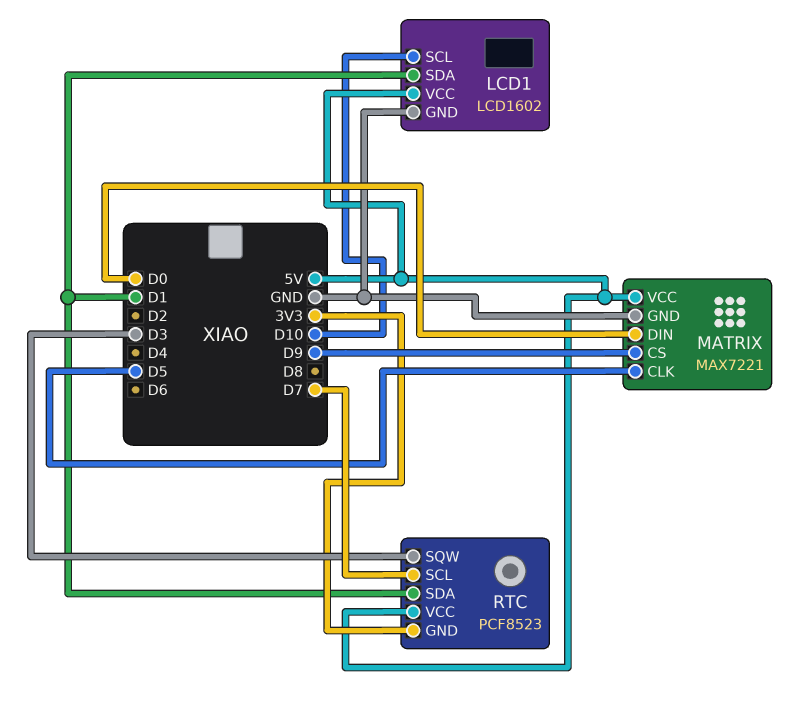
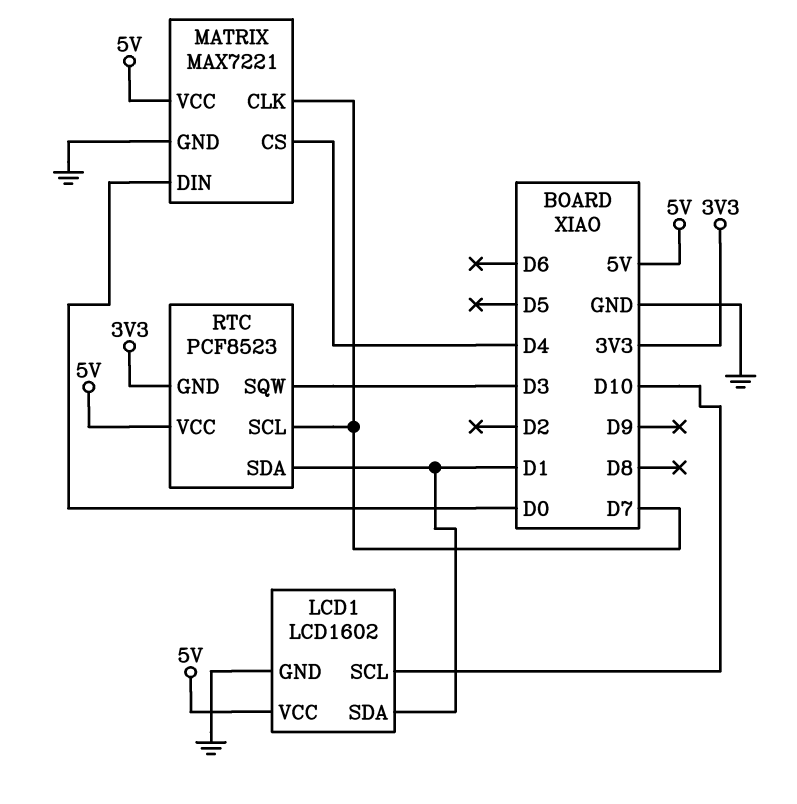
MATRIX pin CLK: D5 -> D7
MATRIX pin CS: D9 -> D4

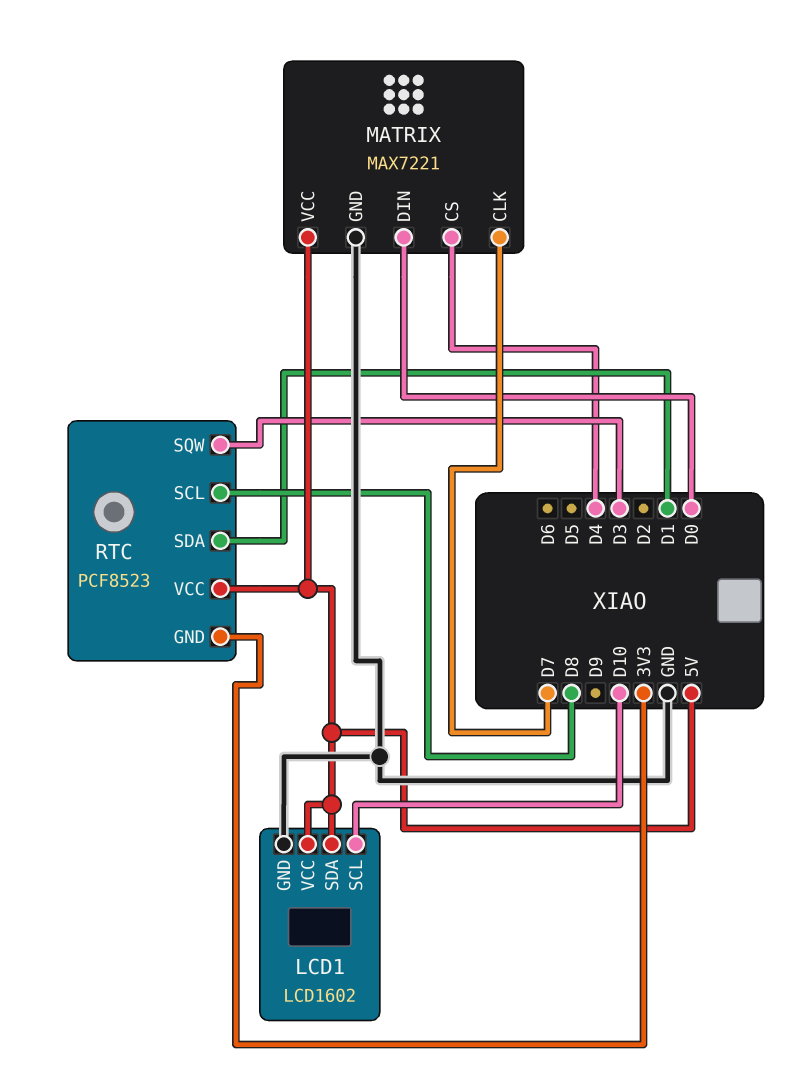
LCD1 pin SDA: D1 -> 5V
RTC pin SCL: D7 -> D8

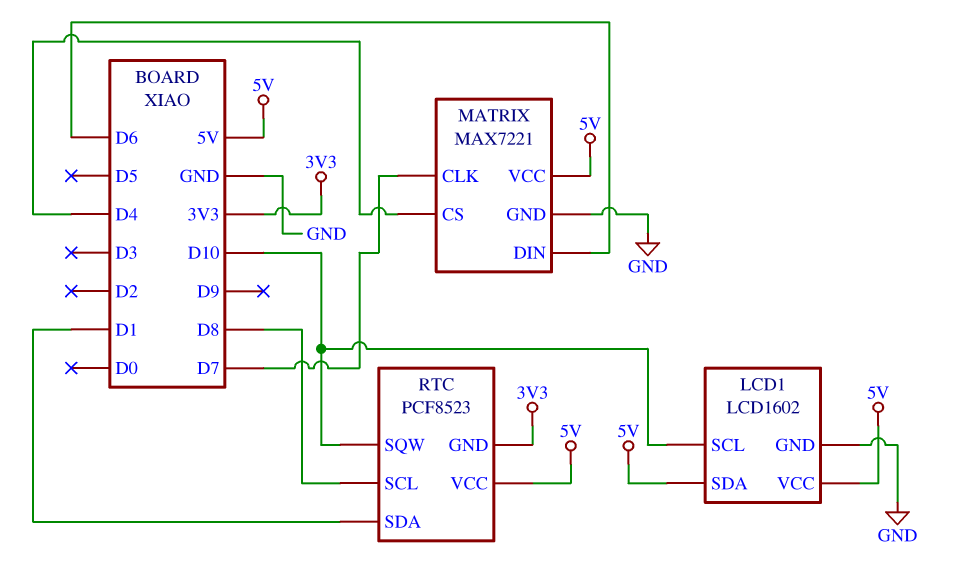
MATRIX pin DIN: D0 -> D6
RTC pin SQW: D3 -> D10

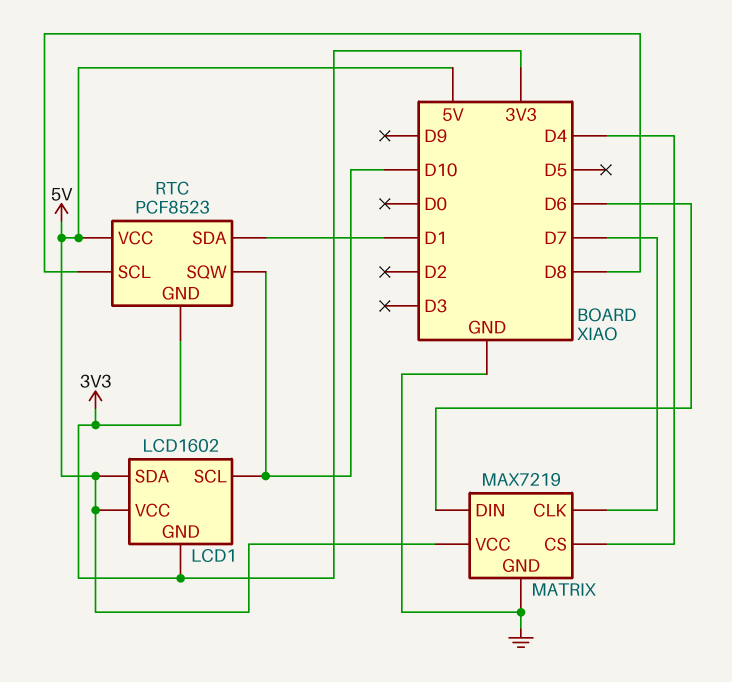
LCD1 pin GND: GND -> 3V3
MATRIX: MAX7221 -> MAX7219

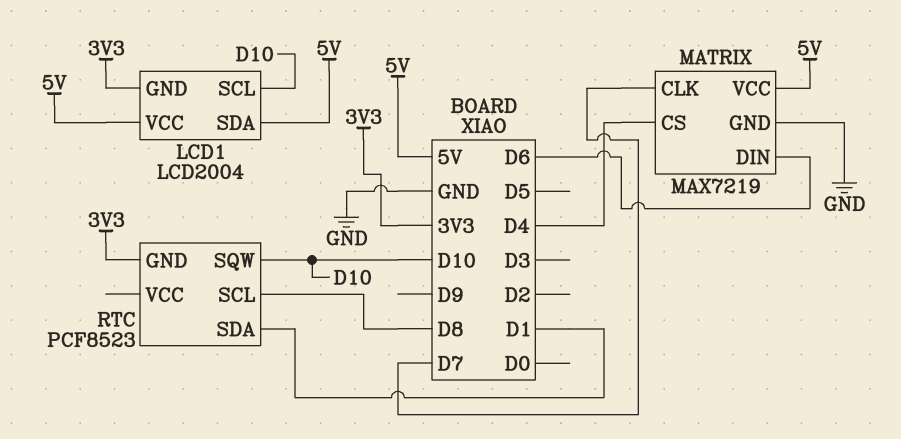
LCD1: LCD1602 -> LCD2004
RTC pin VCC: 5V -> none

